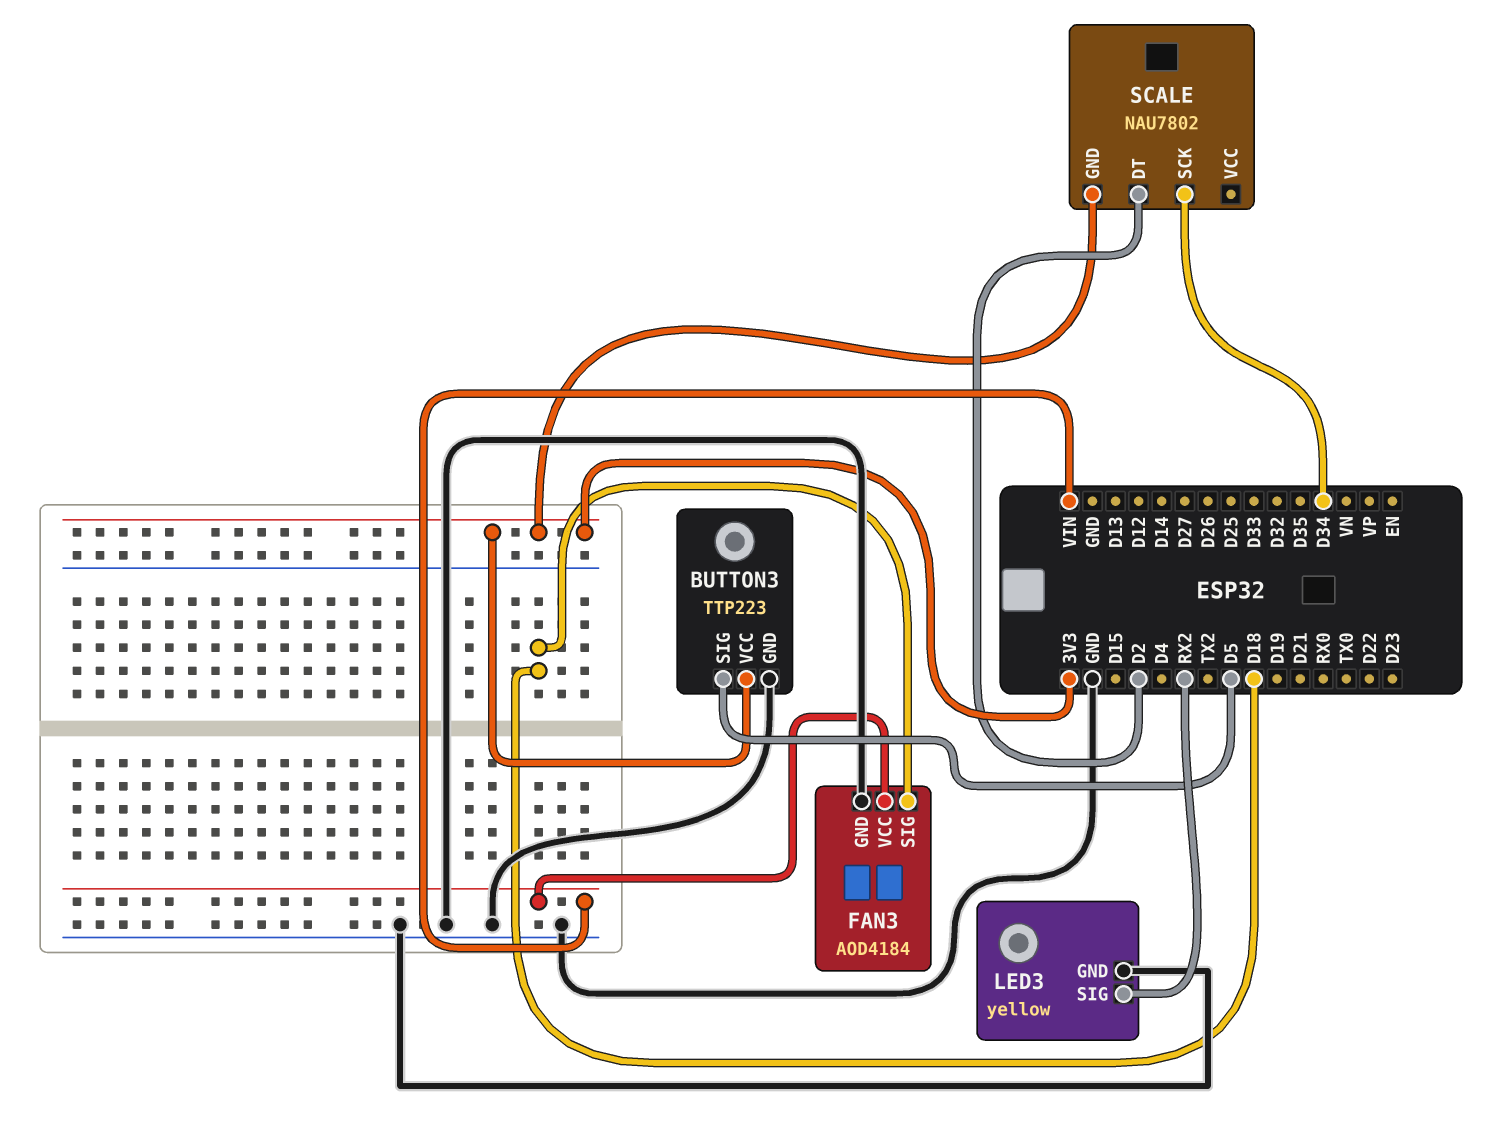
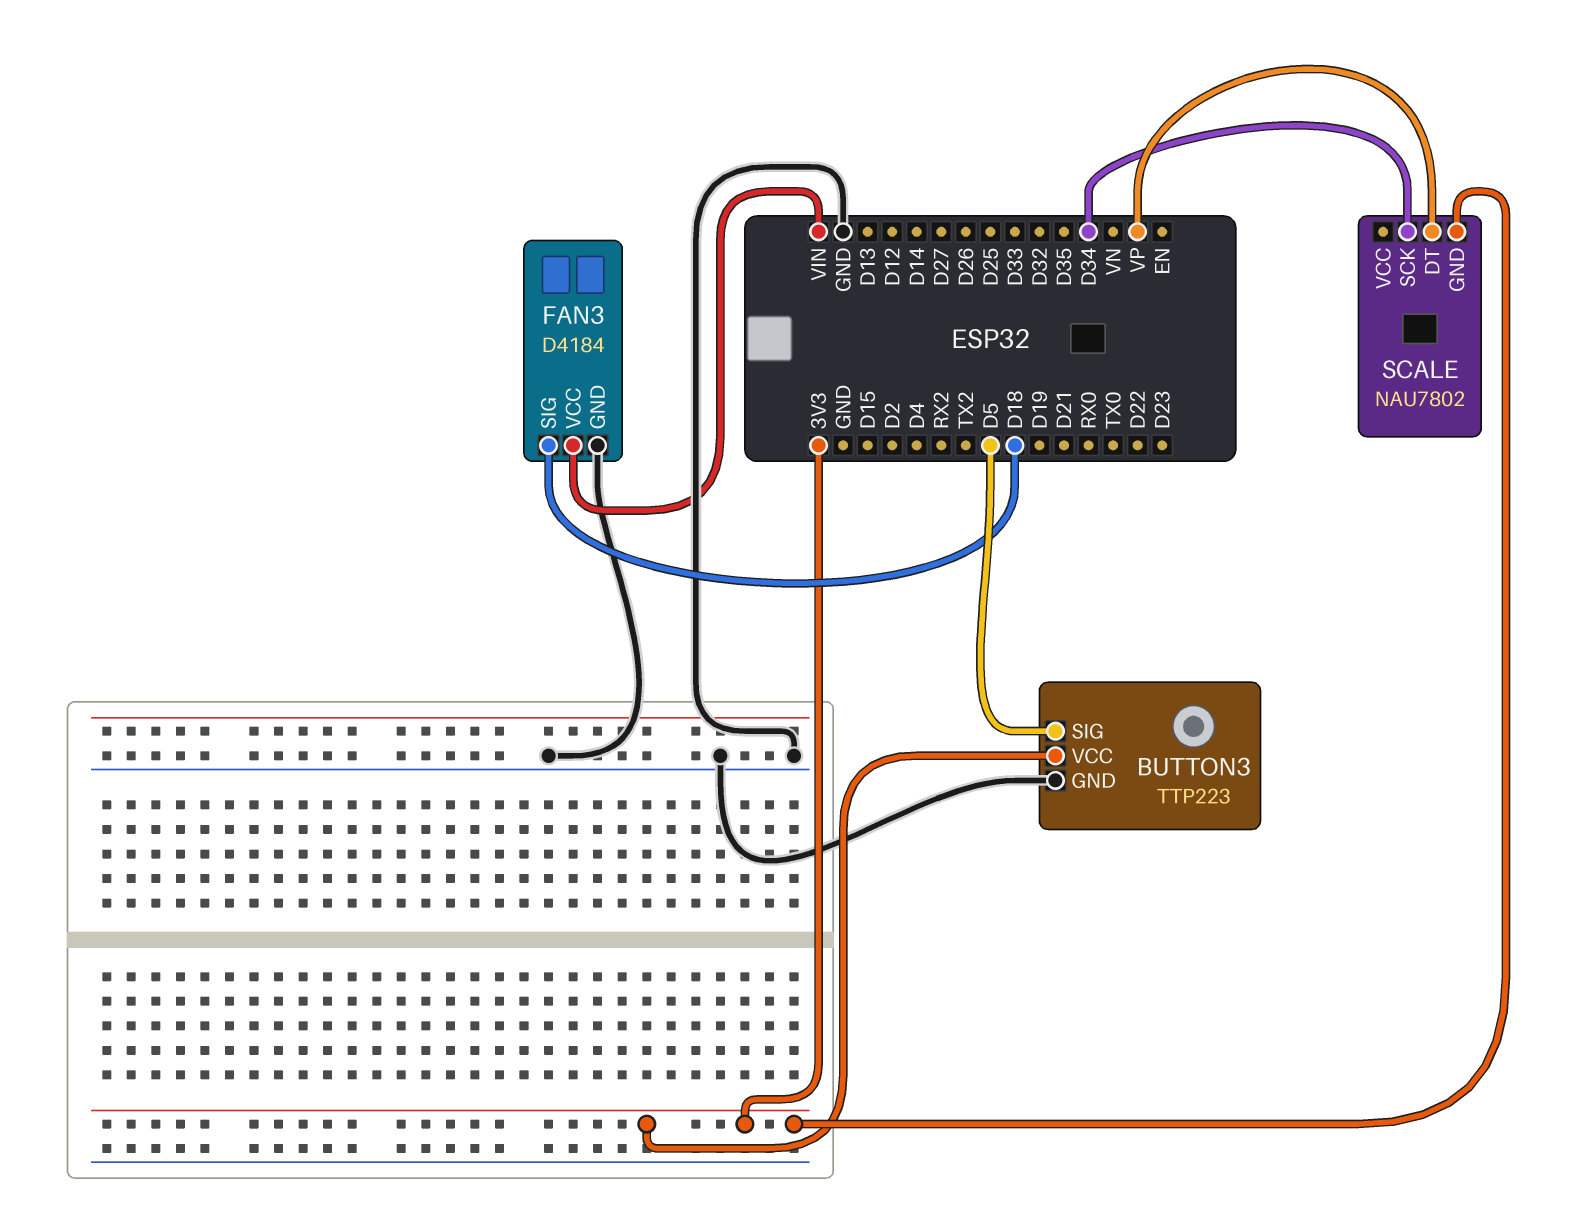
FAN3: AOD4184 -> D4184
LED3: yellow -> none
LED3 pin GND: GND -> none
LED3 pin SIG: RX2 -> none
SCALE pin DT: D2 -> VP

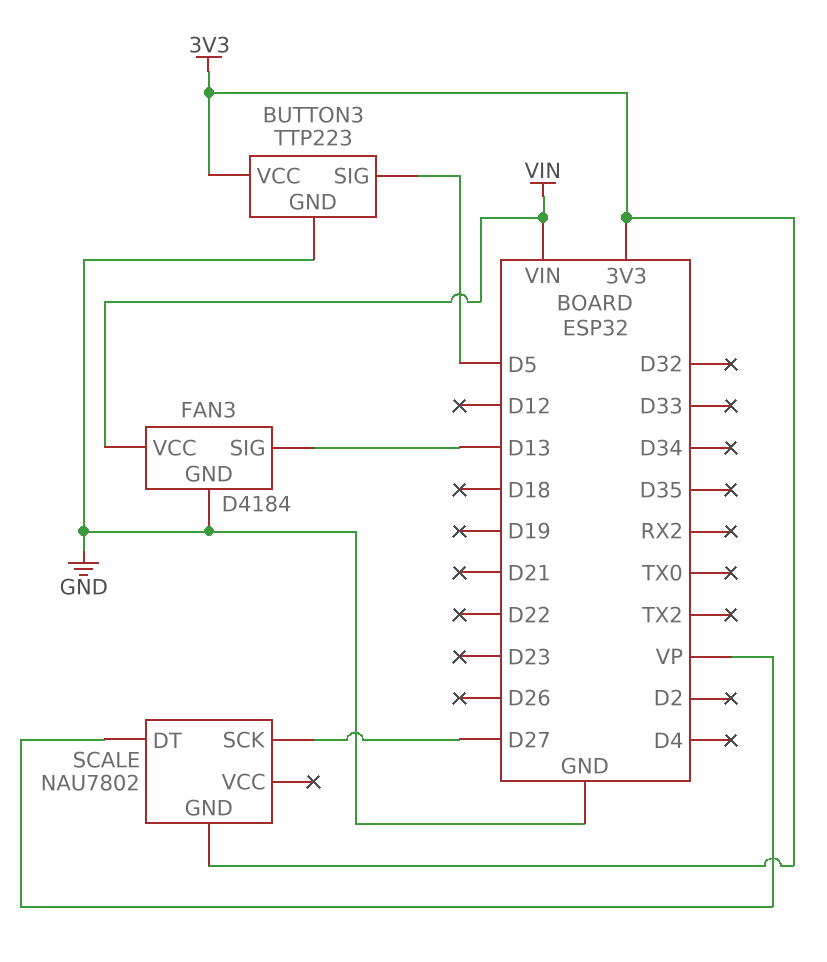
FAN3 pin SIG: D18 -> D13
SCALE pin SCK: D34 -> D27

